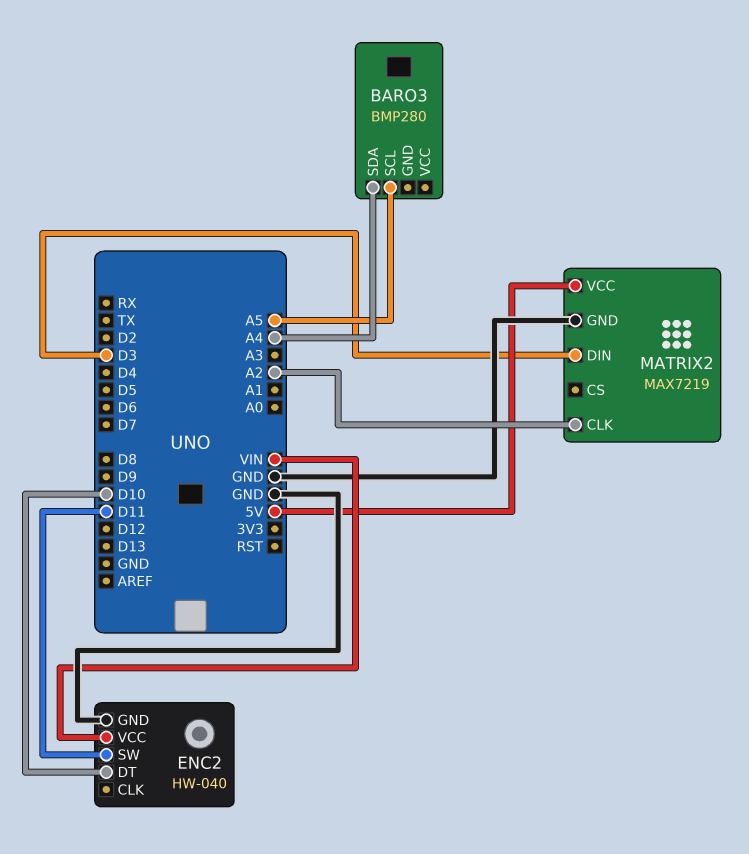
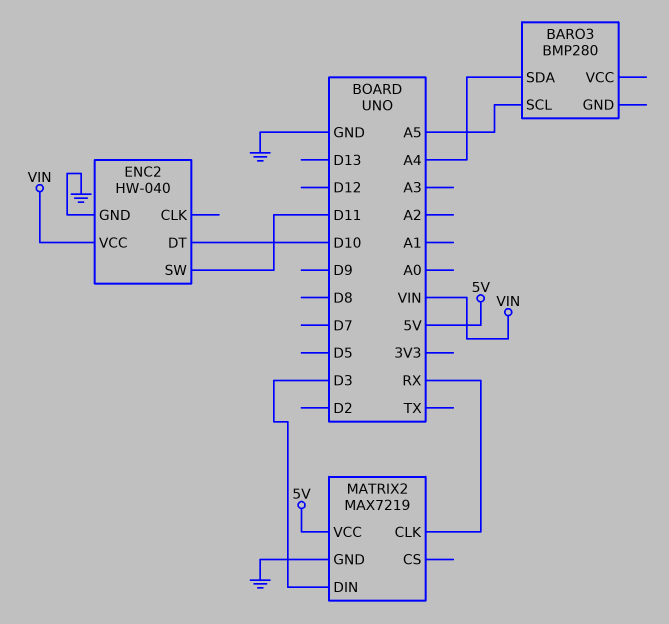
MATRIX2 pin CLK: A2 -> RX

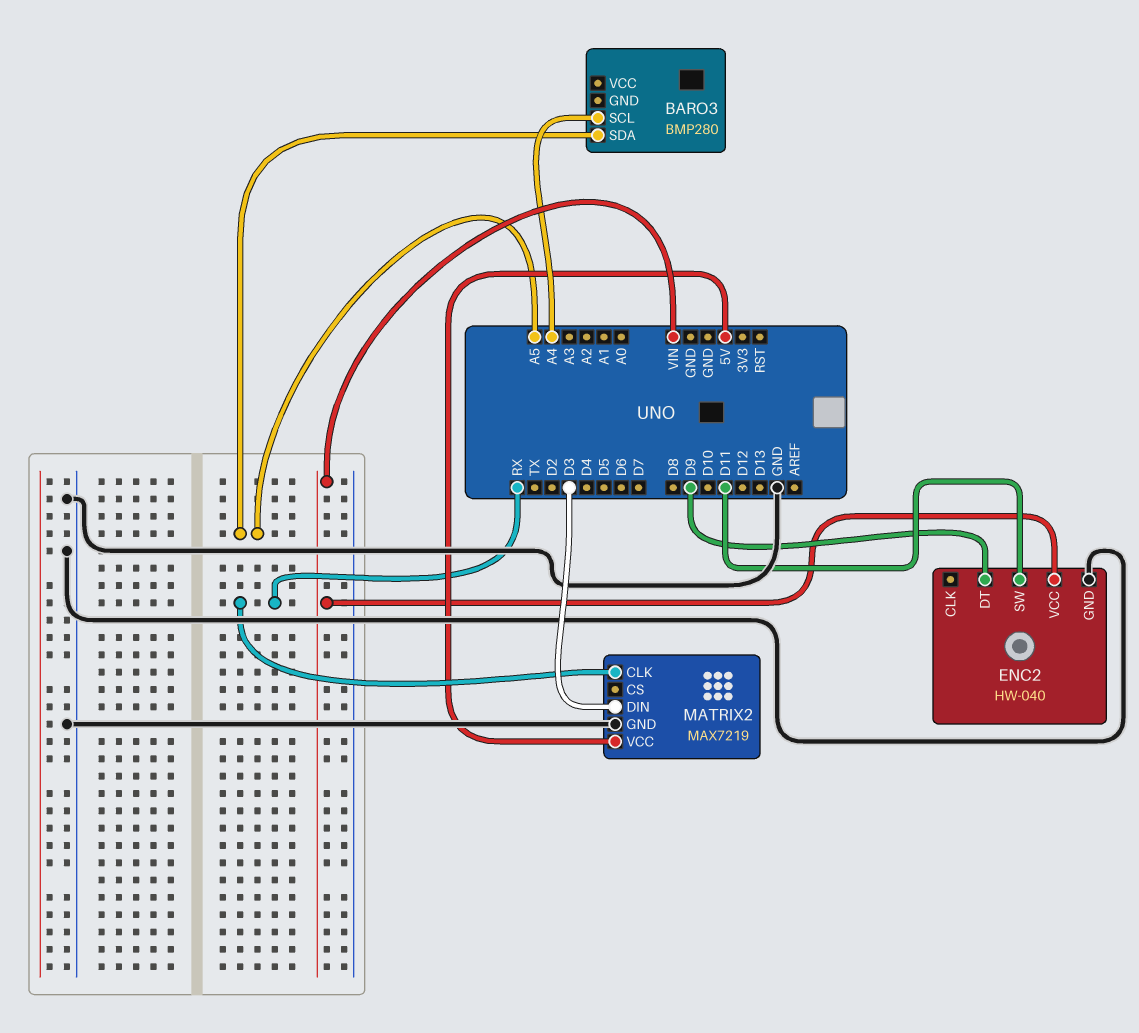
BARO3 pin SCL: A5 -> A4
BARO3 pin SDA: A4 -> A5
ENC2 pin DT: D10 -> D9

